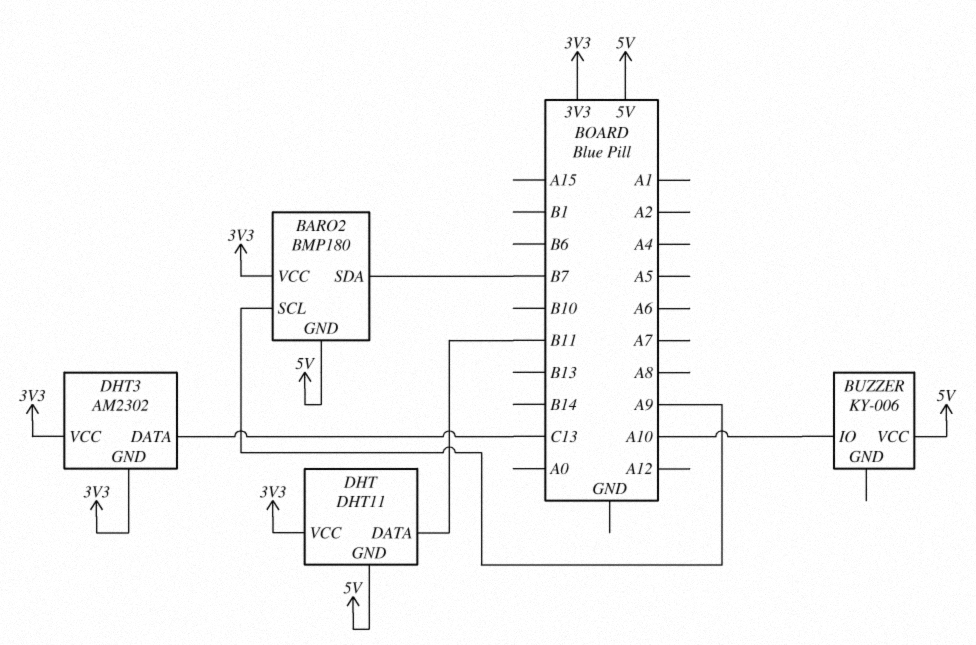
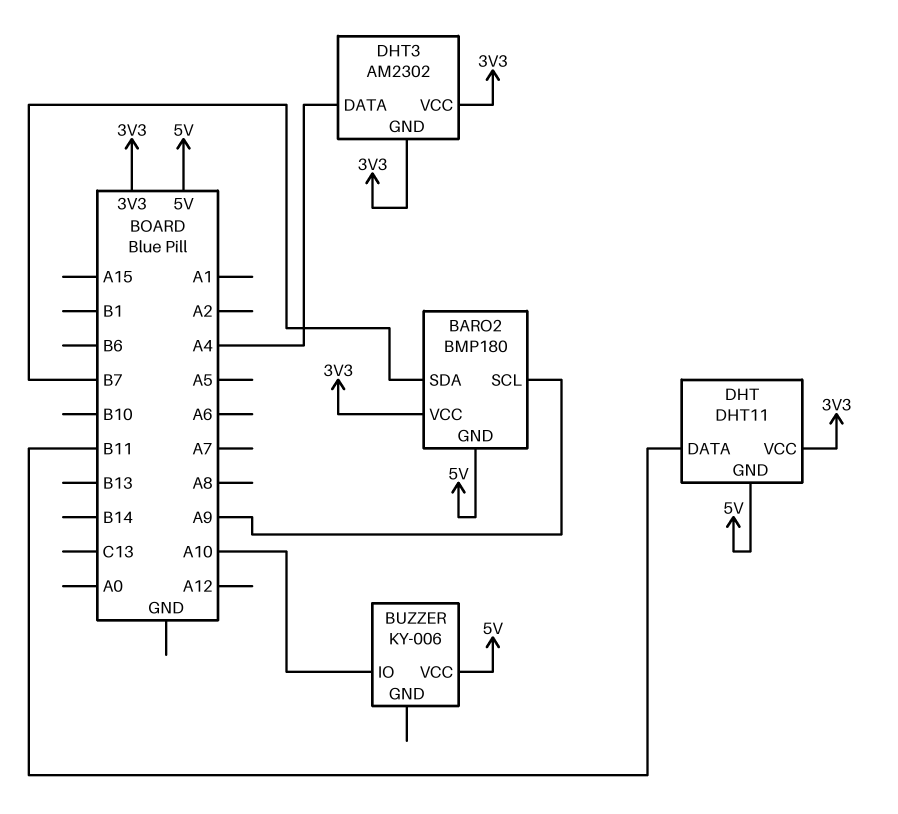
DHT3 pin DATA: C13 -> A4

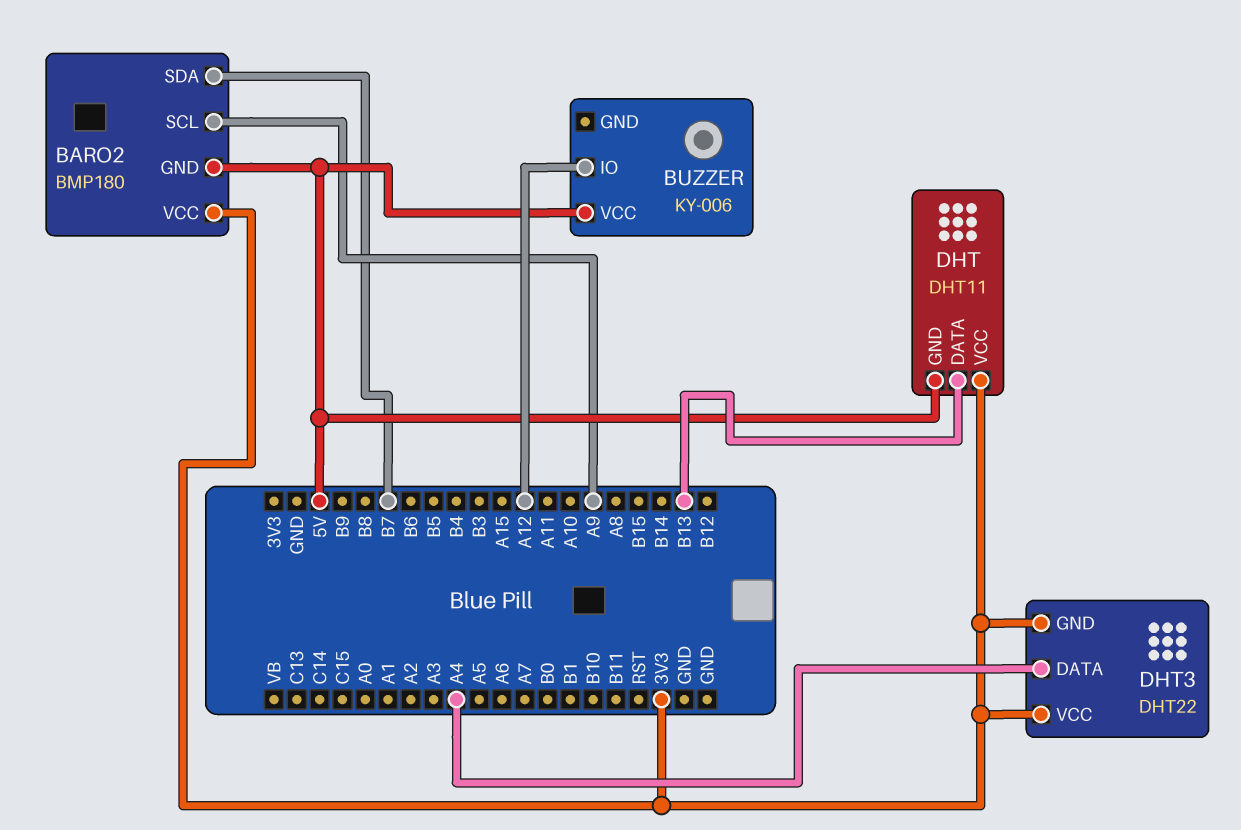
BUZZER pin IO: A10 -> A12
DHT pin DATA: B11 -> B13
DHT3: AM2302 -> DHT22

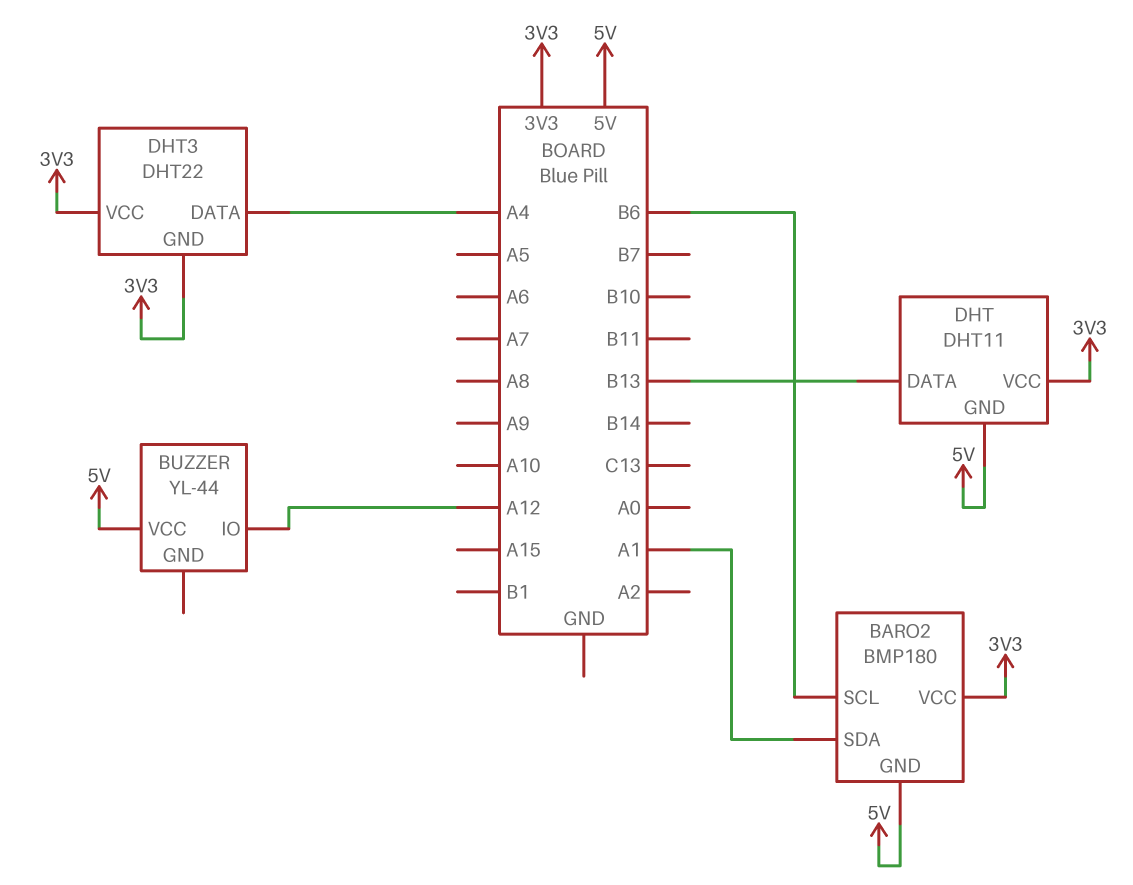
BARO2 pin SCL: A9 -> B6
BARO2 pin SDA: B7 -> A1
BUZZER: KY-006 -> YL-44

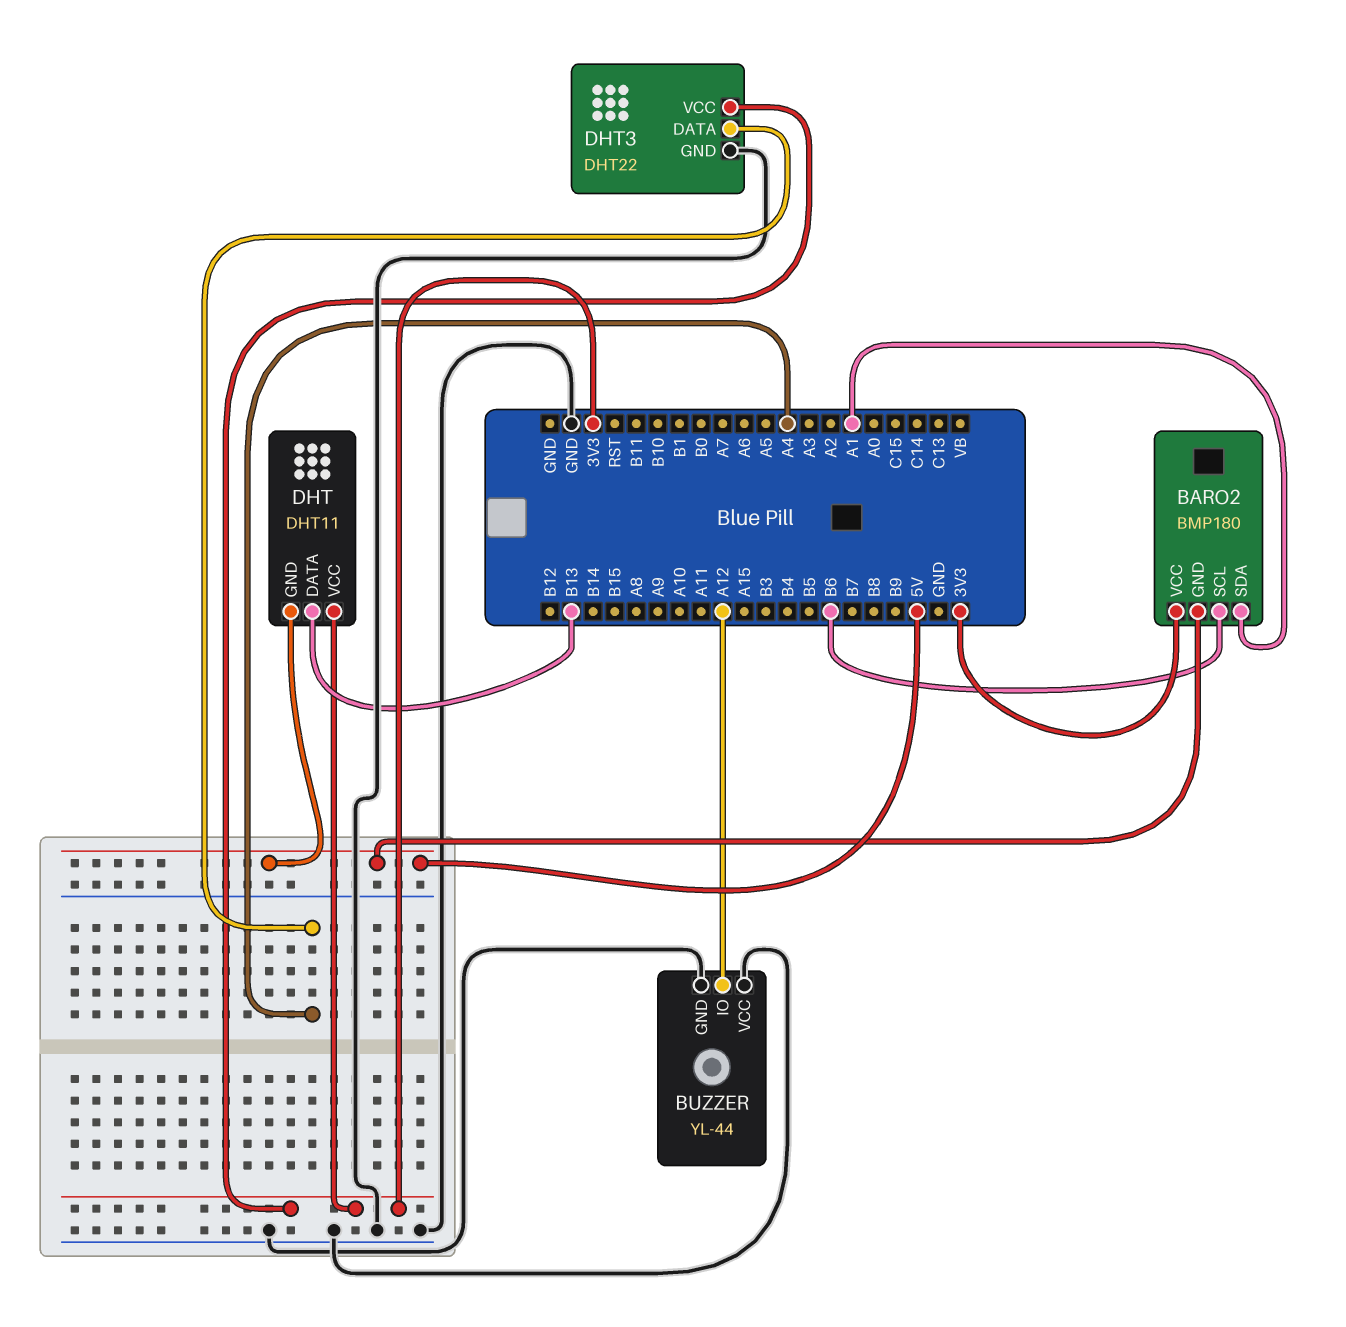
BUZZER pin GND: none -> GND
BUZZER pin VCC: 5V -> GND
DHT3 pin GND: 3V3 -> GND

